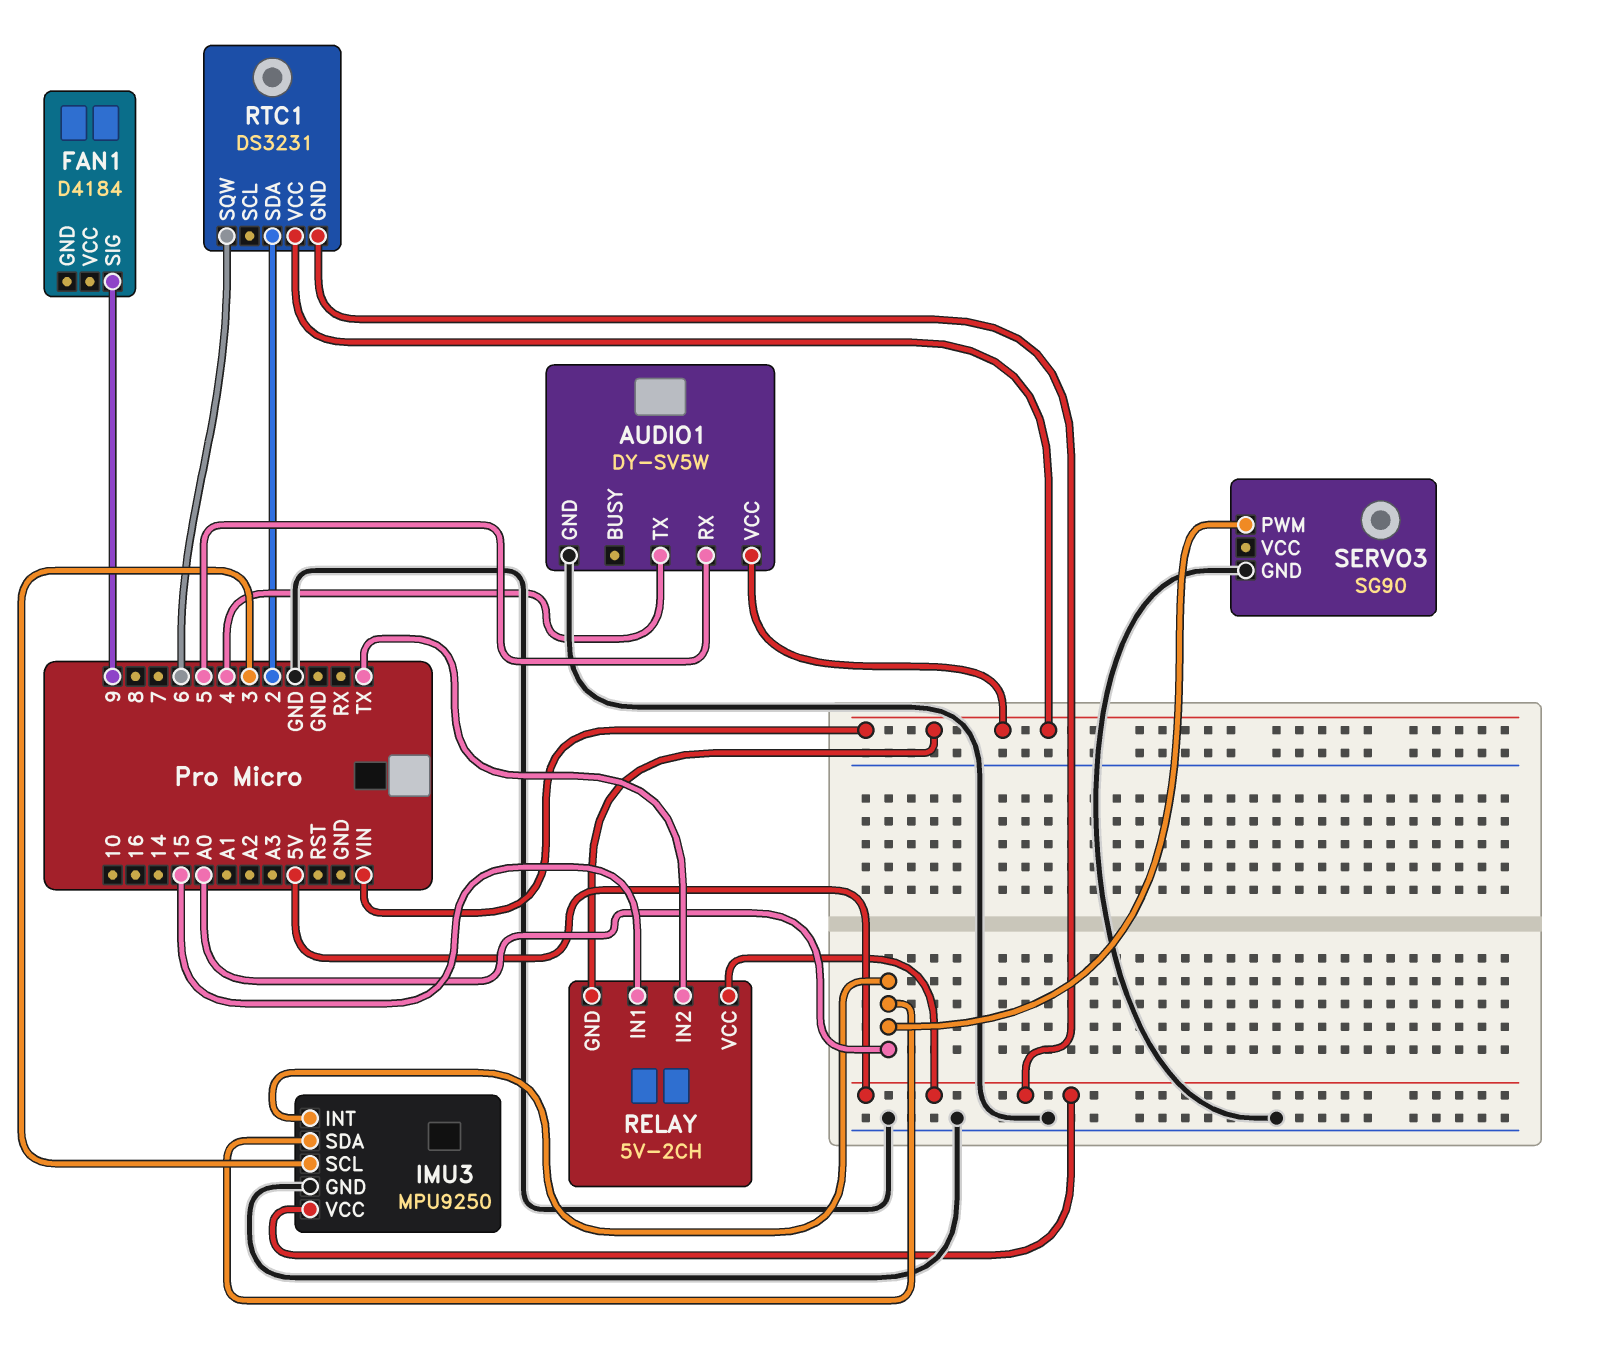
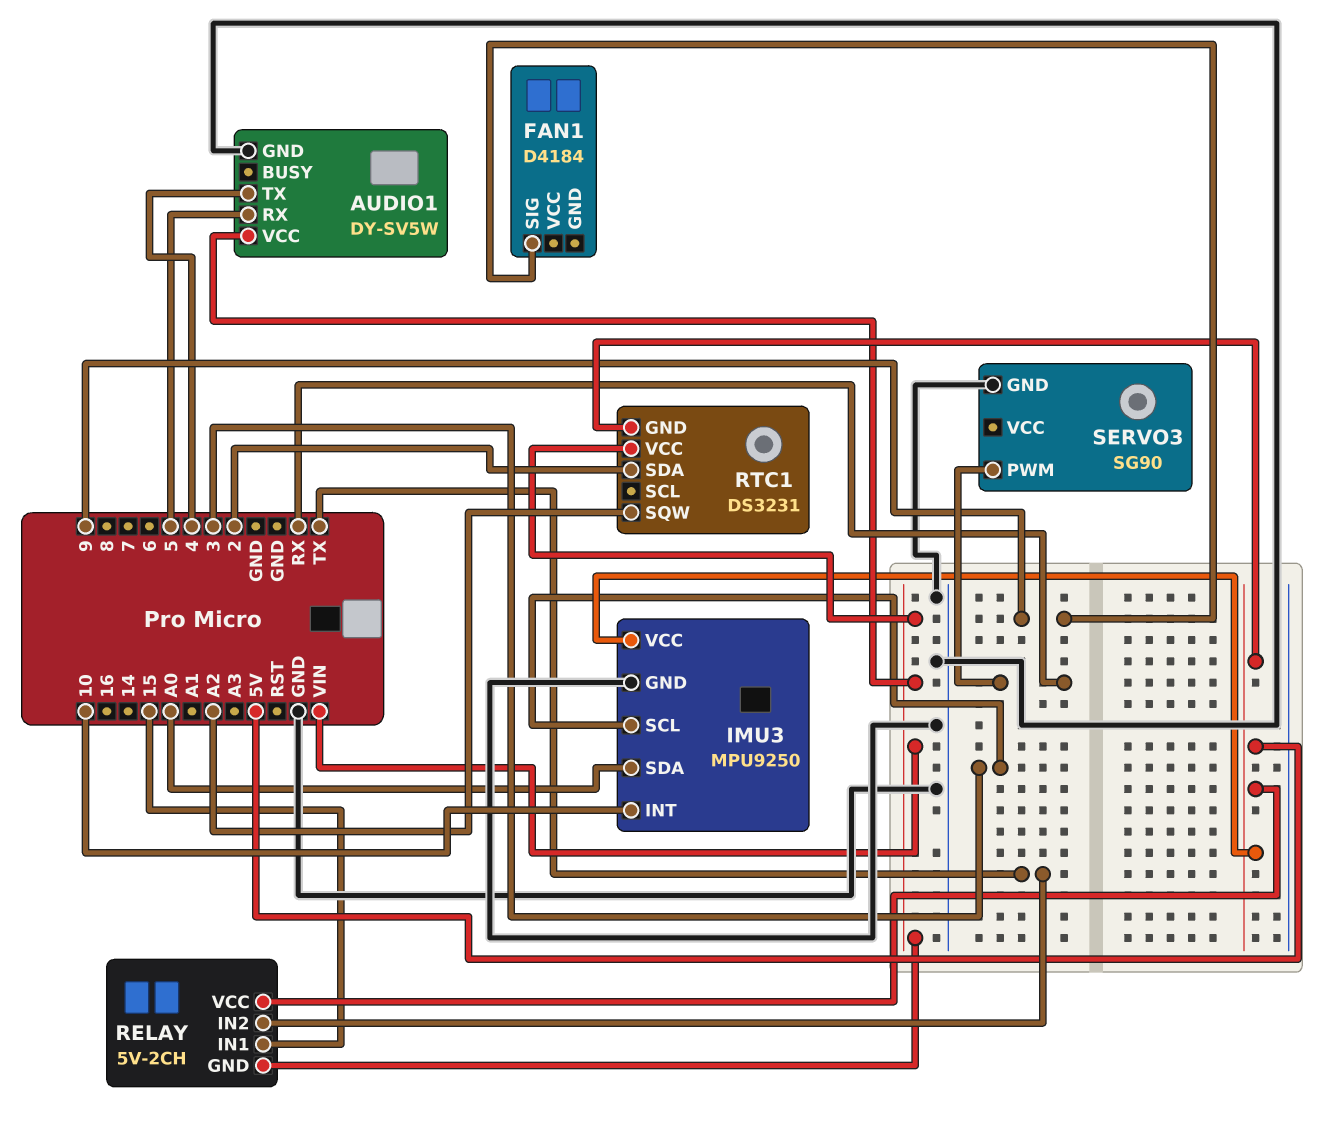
IMU3 pin INT: A0 -> 10
RTC1 pin SQW: 6 -> A2
SERVO3 pin PWM: A0 -> RX

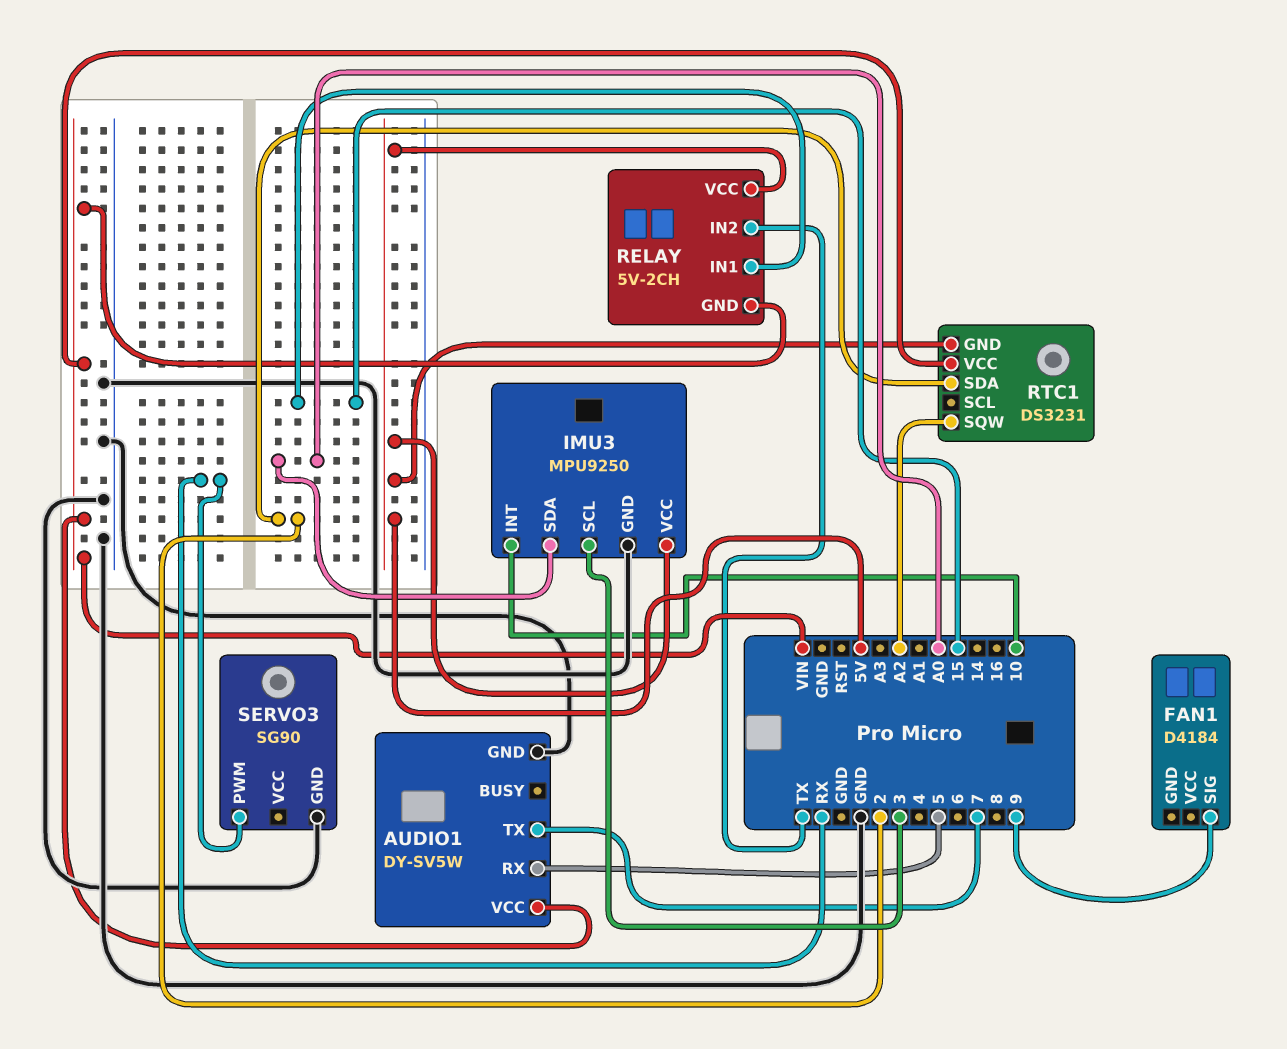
AUDIO1 pin TX: 4 -> 7

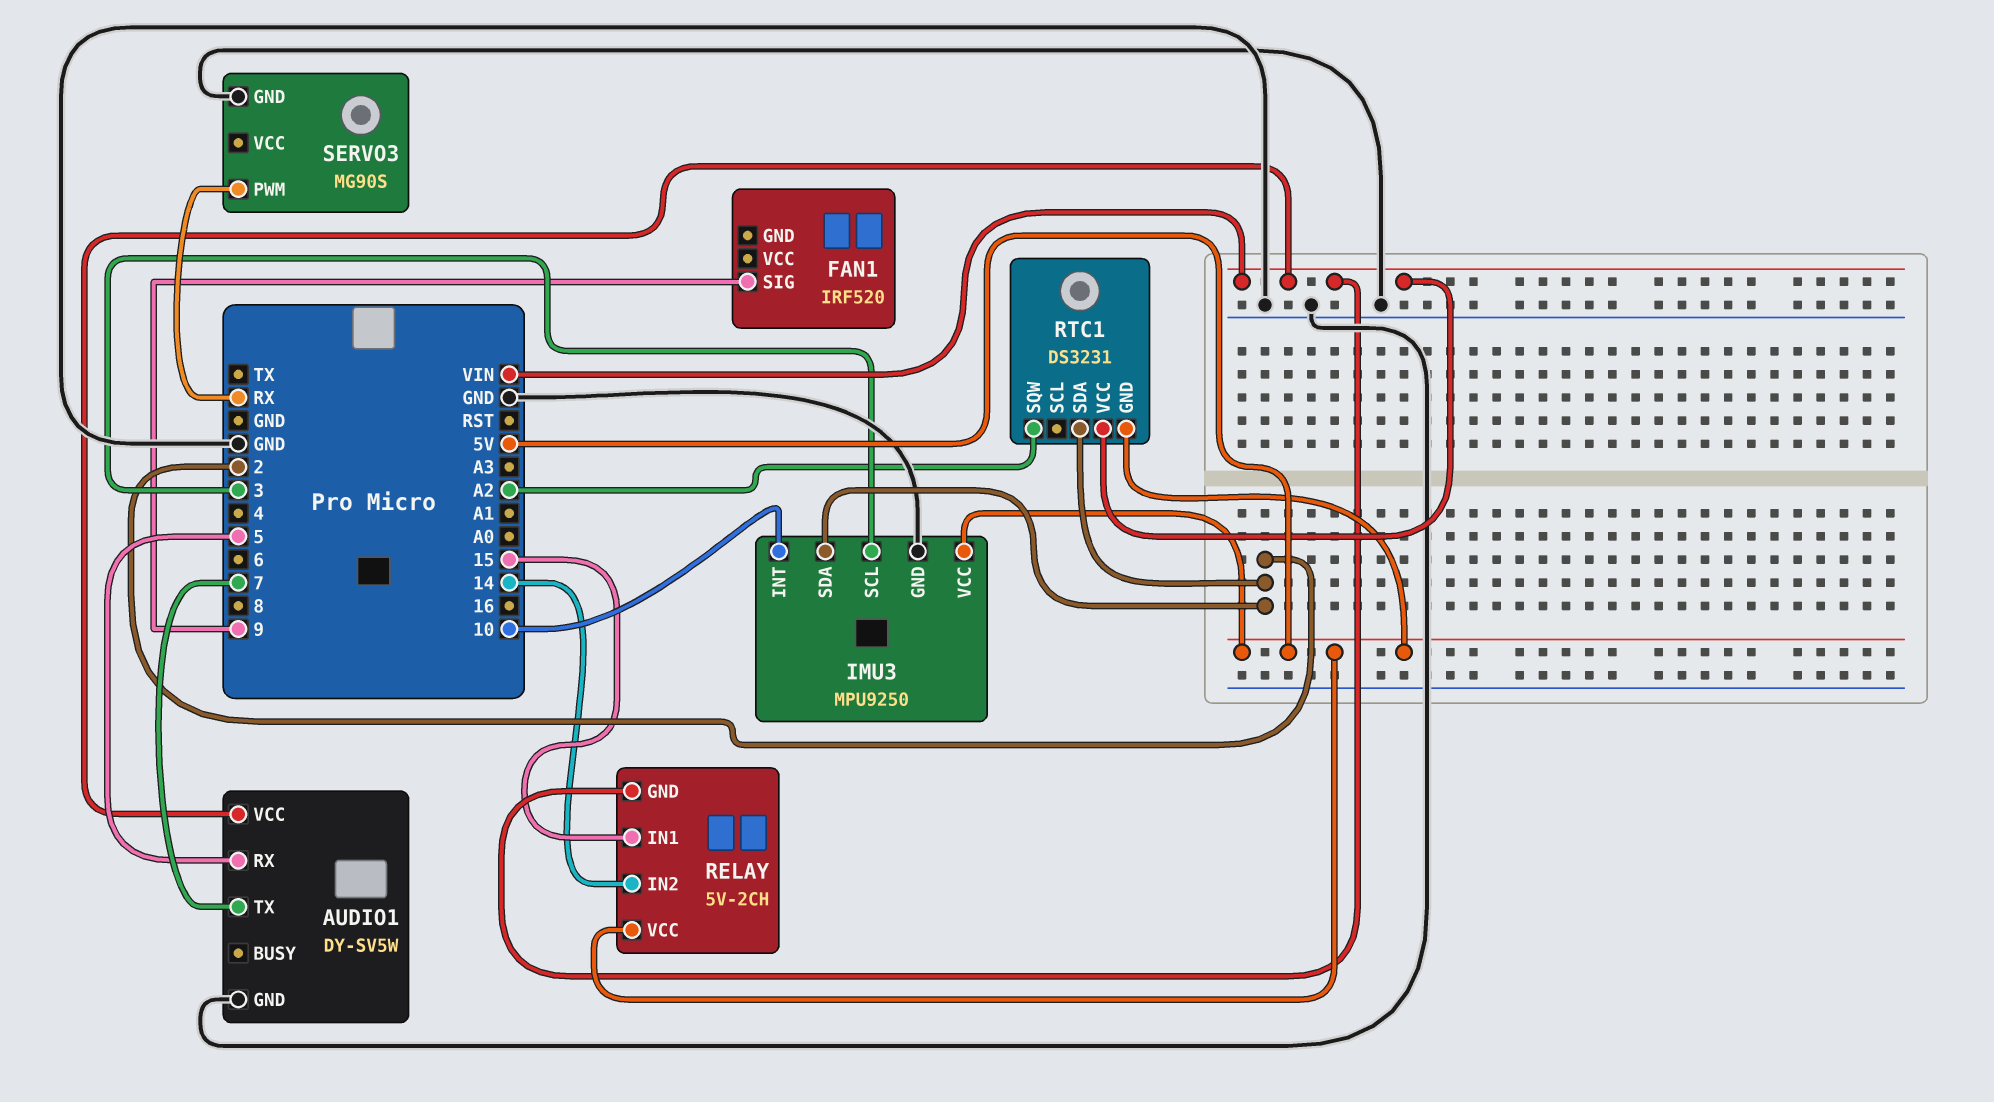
FAN1: D4184 -> IRF520
IMU3 pin SDA: A0 -> 2
RELAY pin IN2: TX -> 14
SERVO3: SG90 -> MG90S

